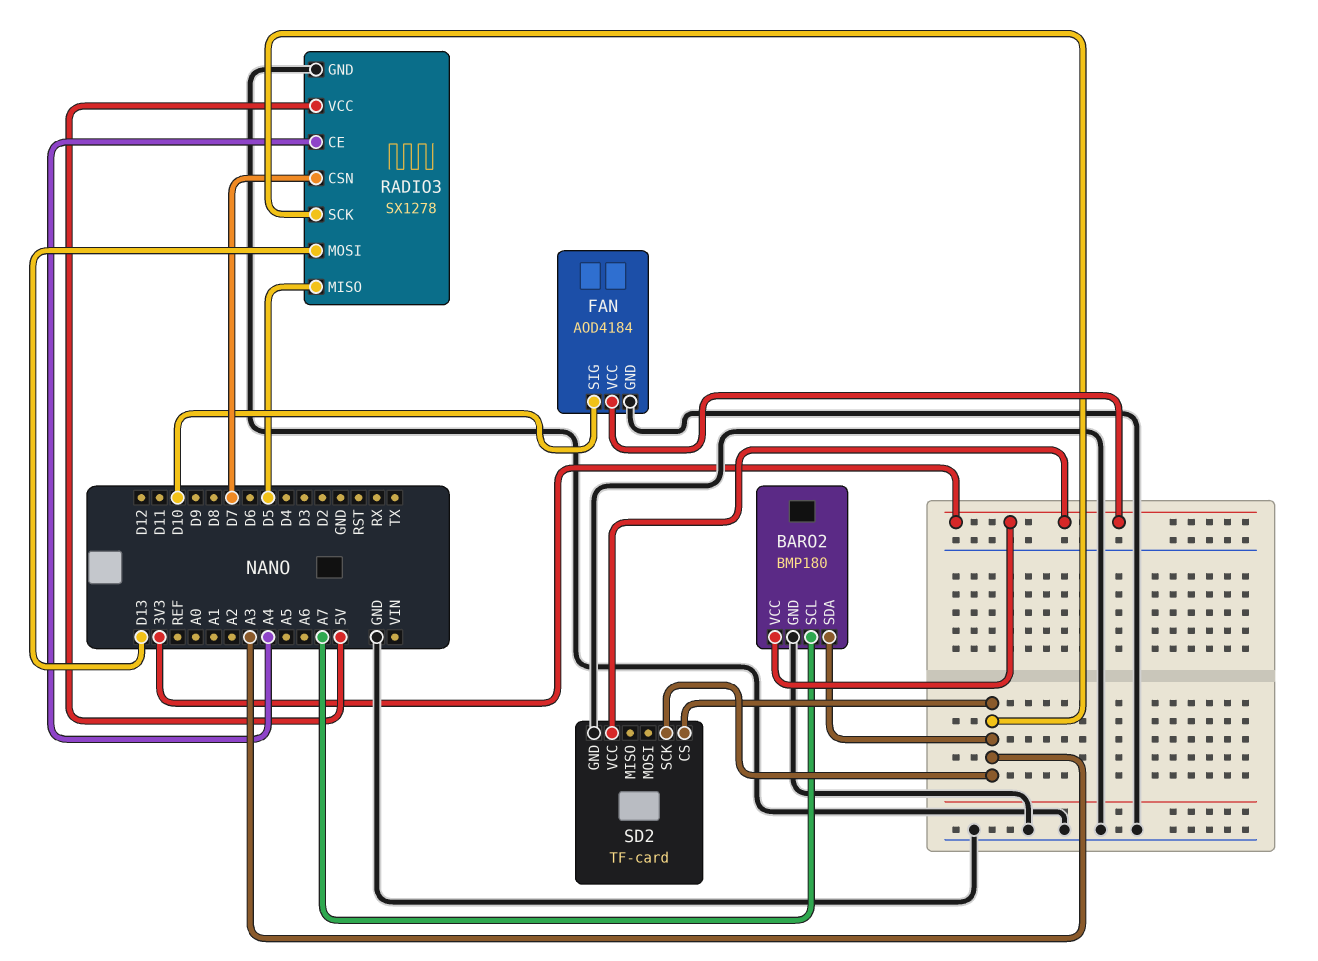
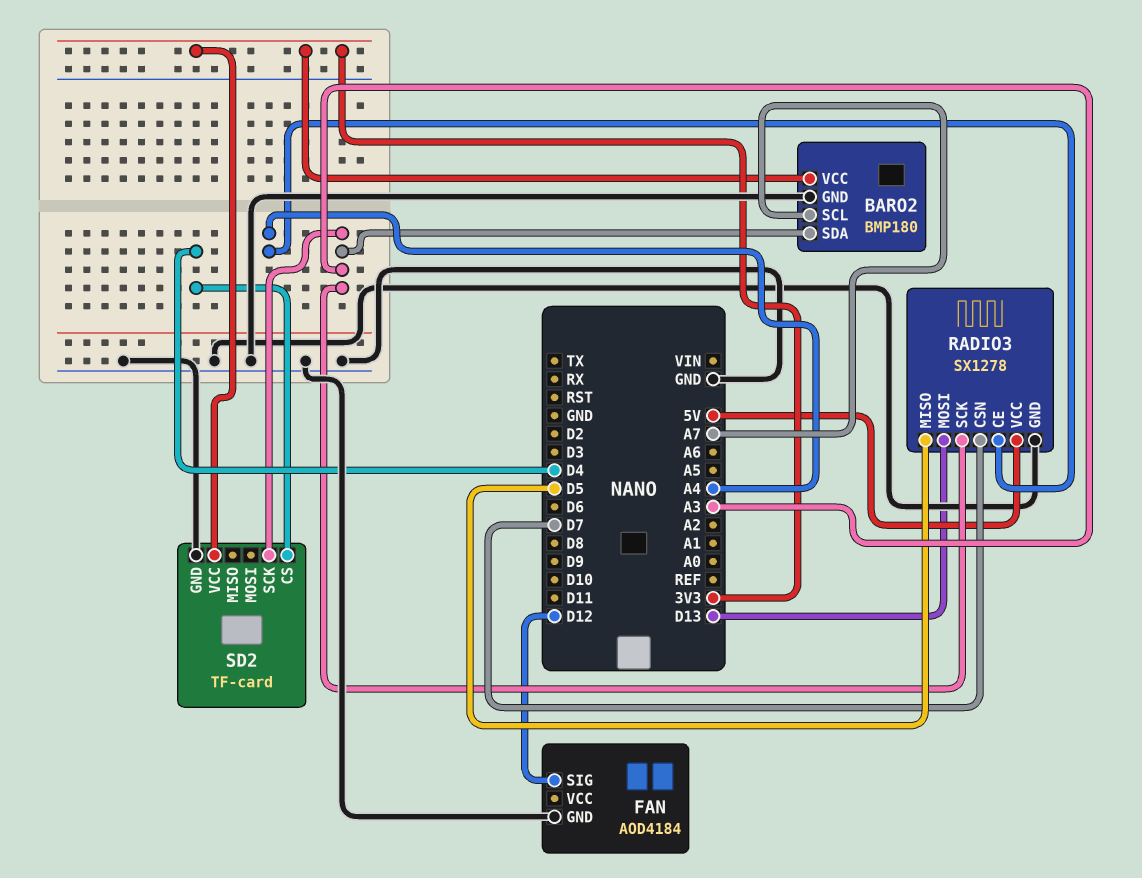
FAN pin SIG: D10 -> D12
FAN pin VCC: 3V3 -> none
SD2 pin CS: A3 -> D4

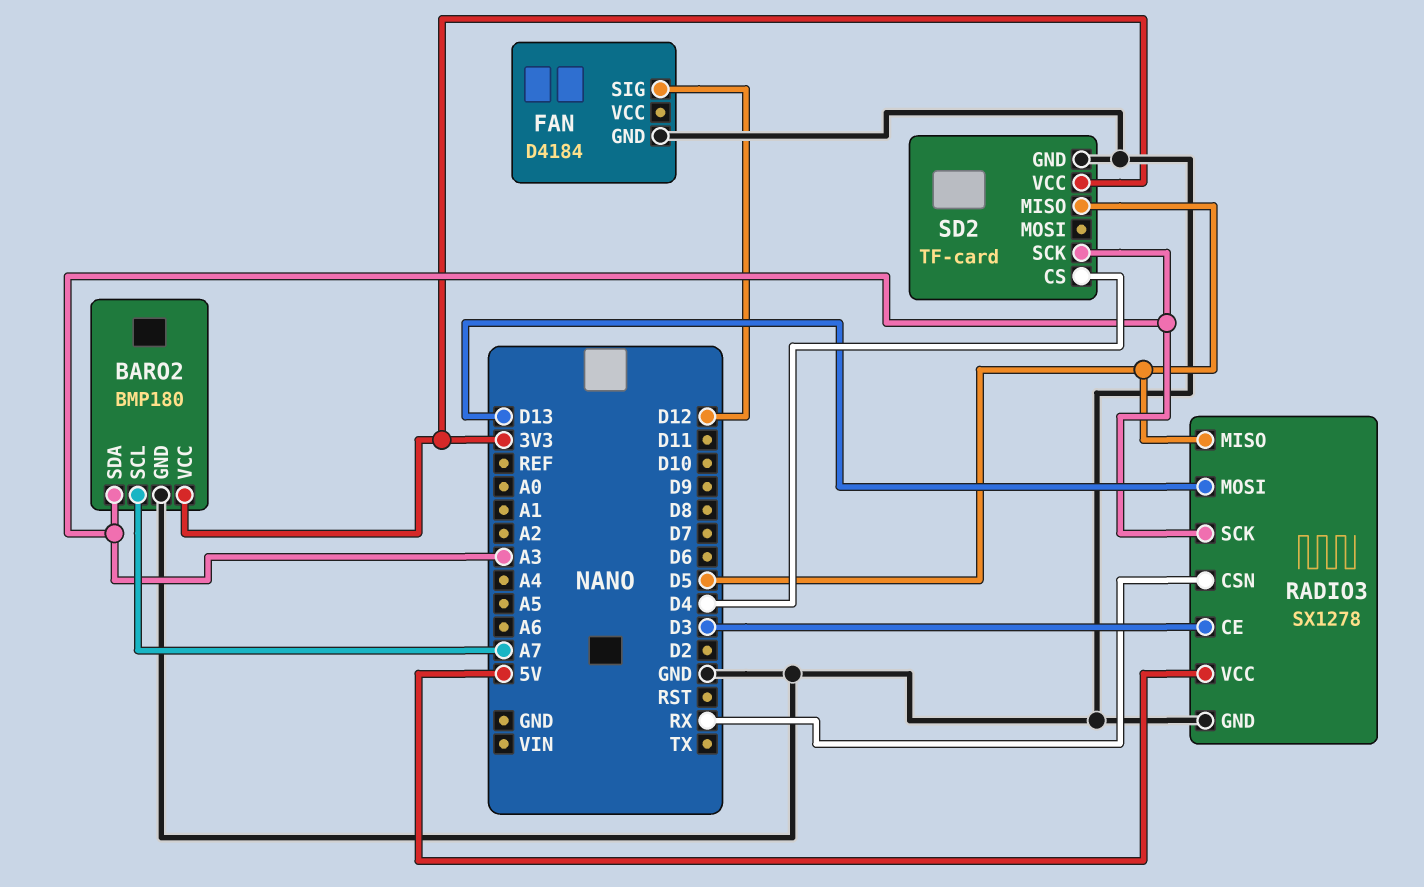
FAN: AOD4184 -> D4184
RADIO3 pin CE: A4 -> D3
RADIO3 pin CSN: D7 -> RX
SD2 pin MISO: none -> D5

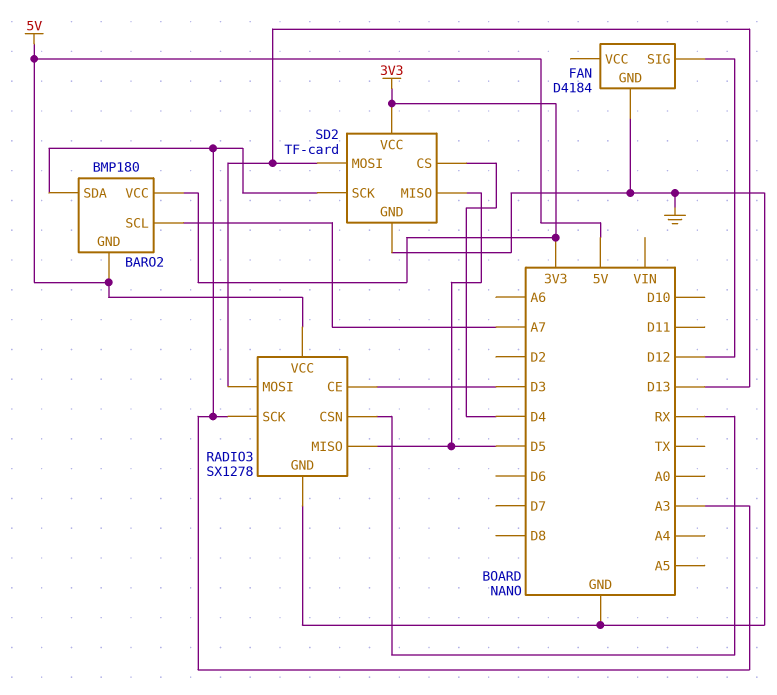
BARO2 pin GND: GND -> 5V
SD2 pin MOSI: none -> D13

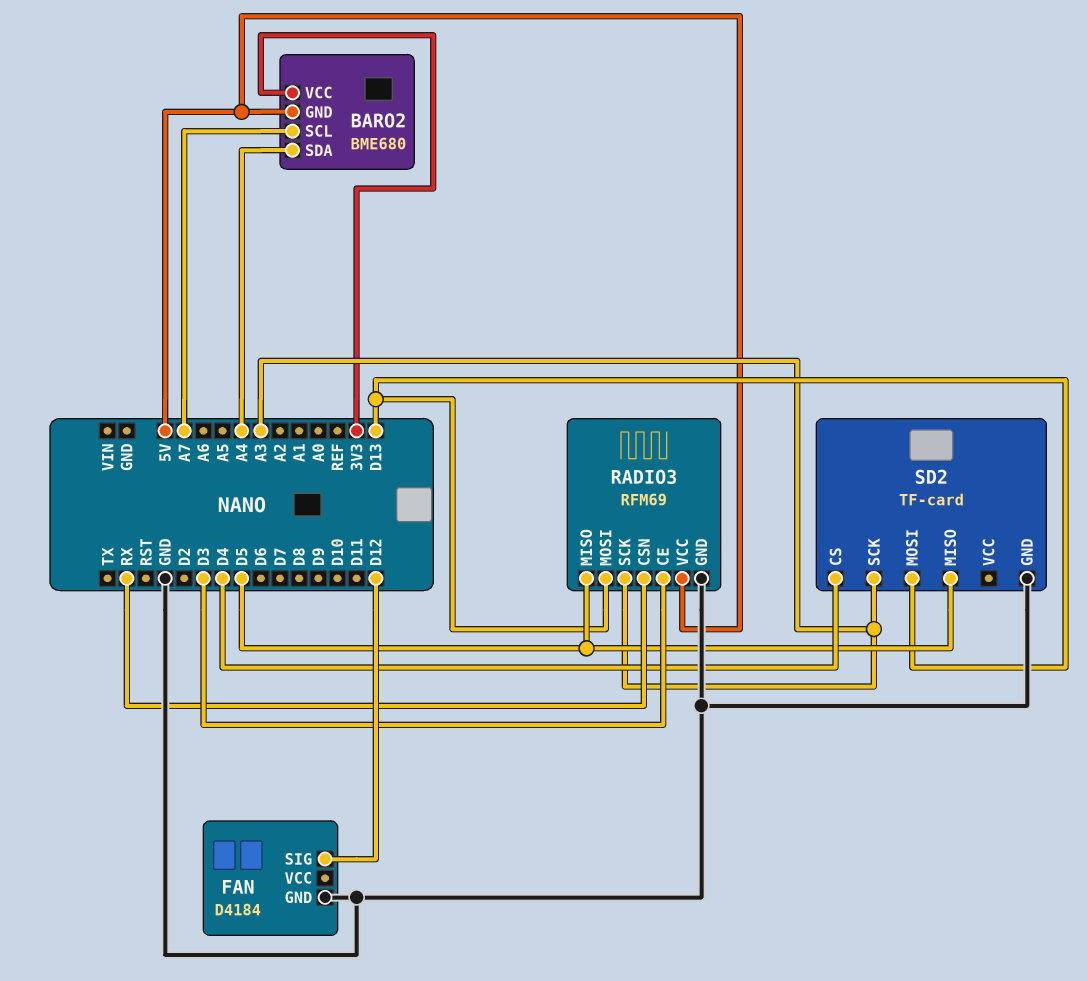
BARO2: BMP180 -> BME680
BARO2 pin SDA: A3 -> A4
RADIO3: SX1278 -> RFM69
SD2 pin VCC: 3V3 -> none

